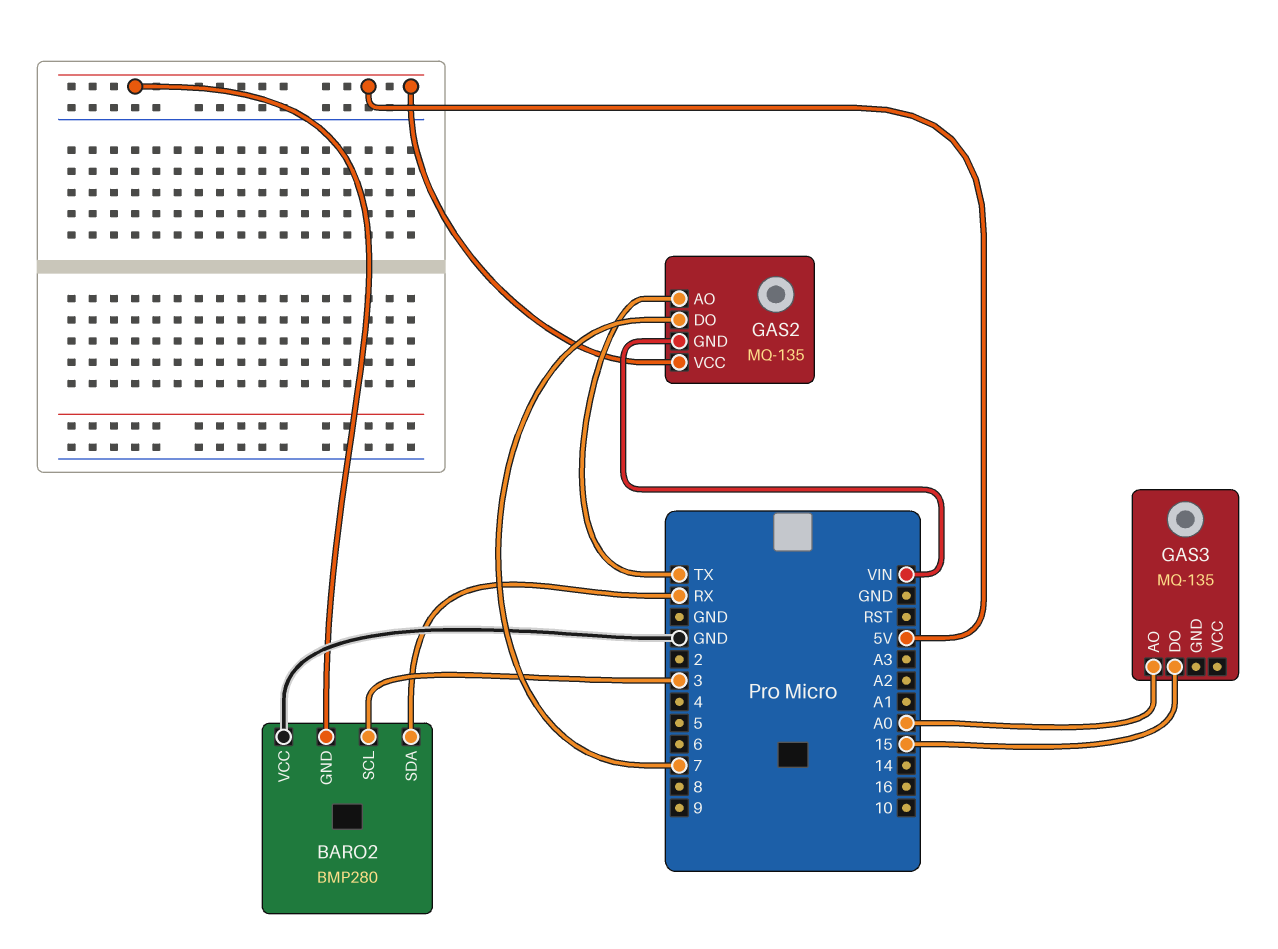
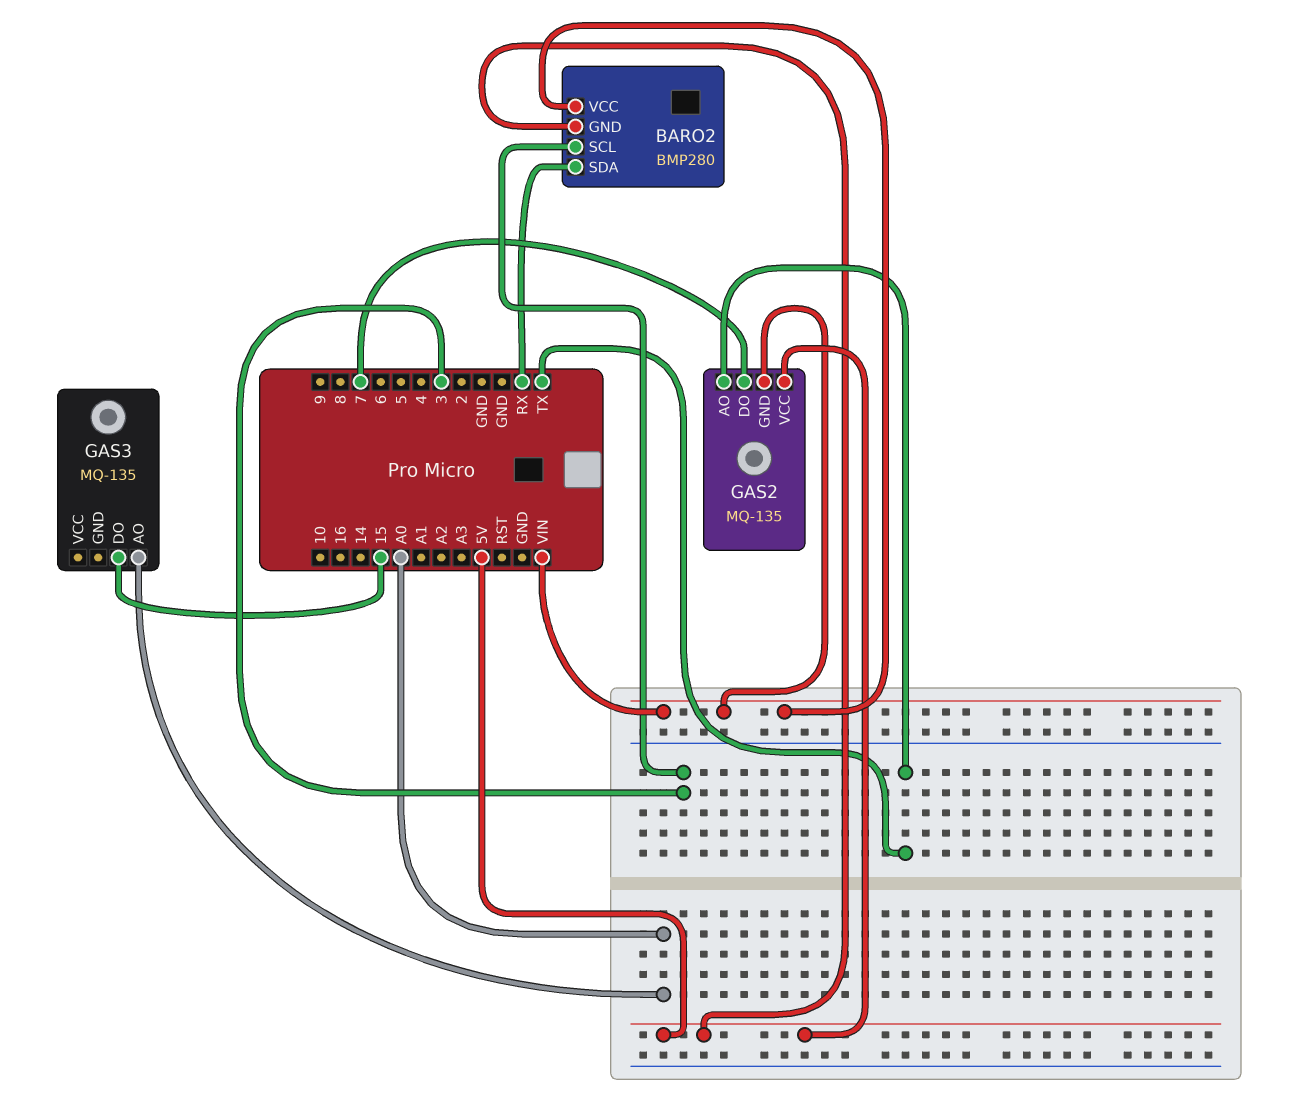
BARO2 pin VCC: GND -> VIN

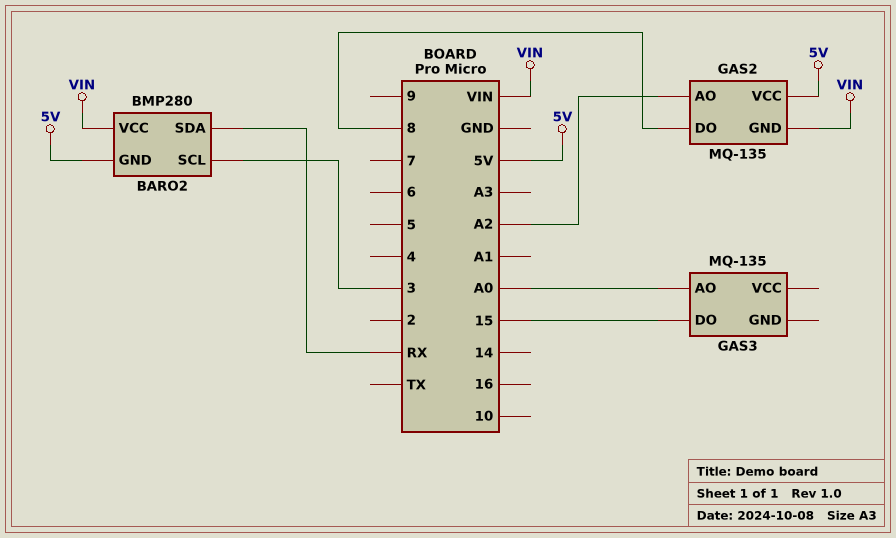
GAS2 pin AO: TX -> A2
GAS2 pin DO: 7 -> 8

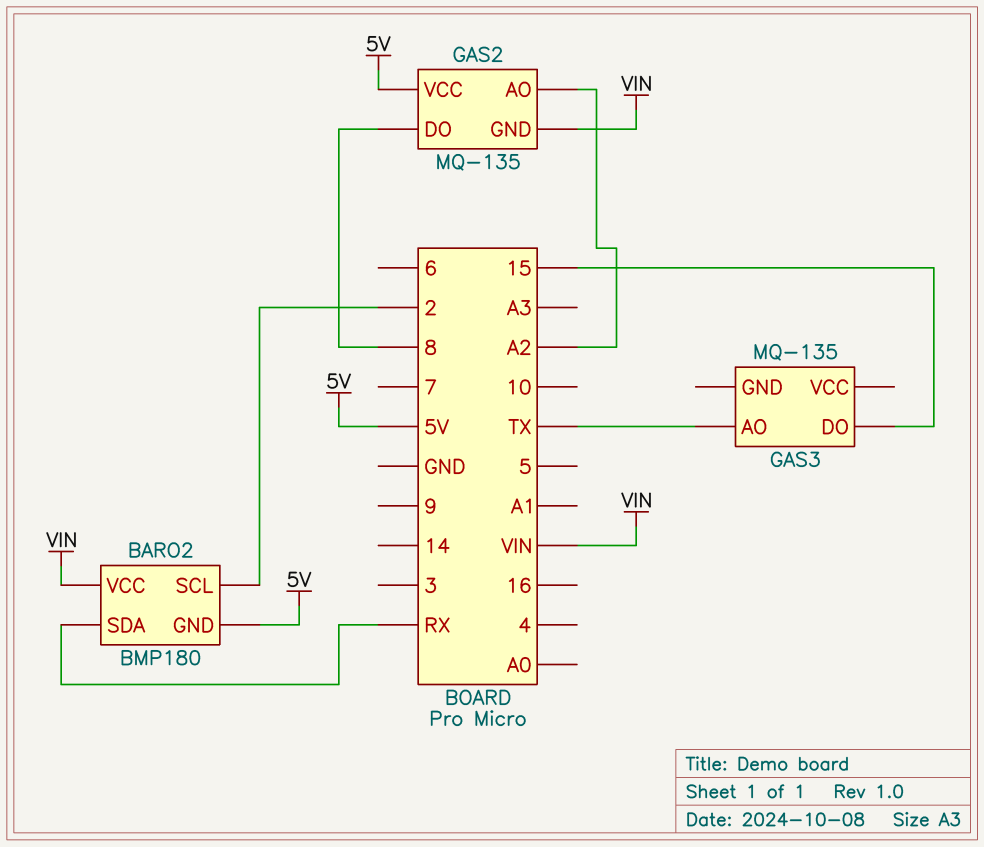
BARO2: BMP280 -> BMP180
BARO2 pin SCL: 3 -> 2
GAS3 pin AO: A0 -> TX

